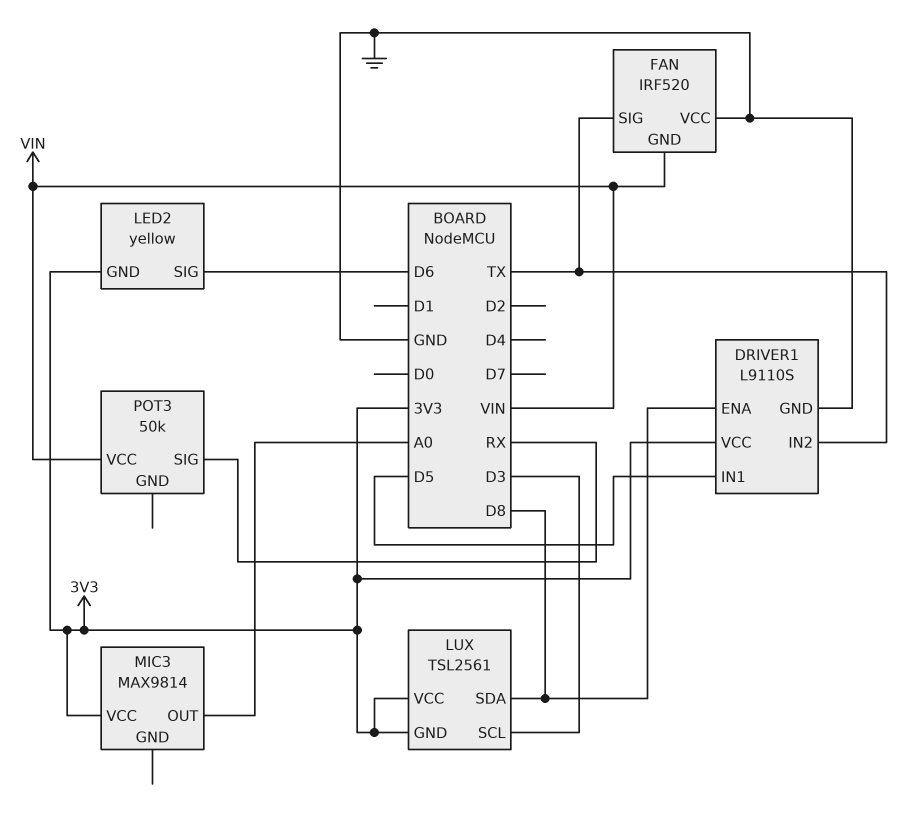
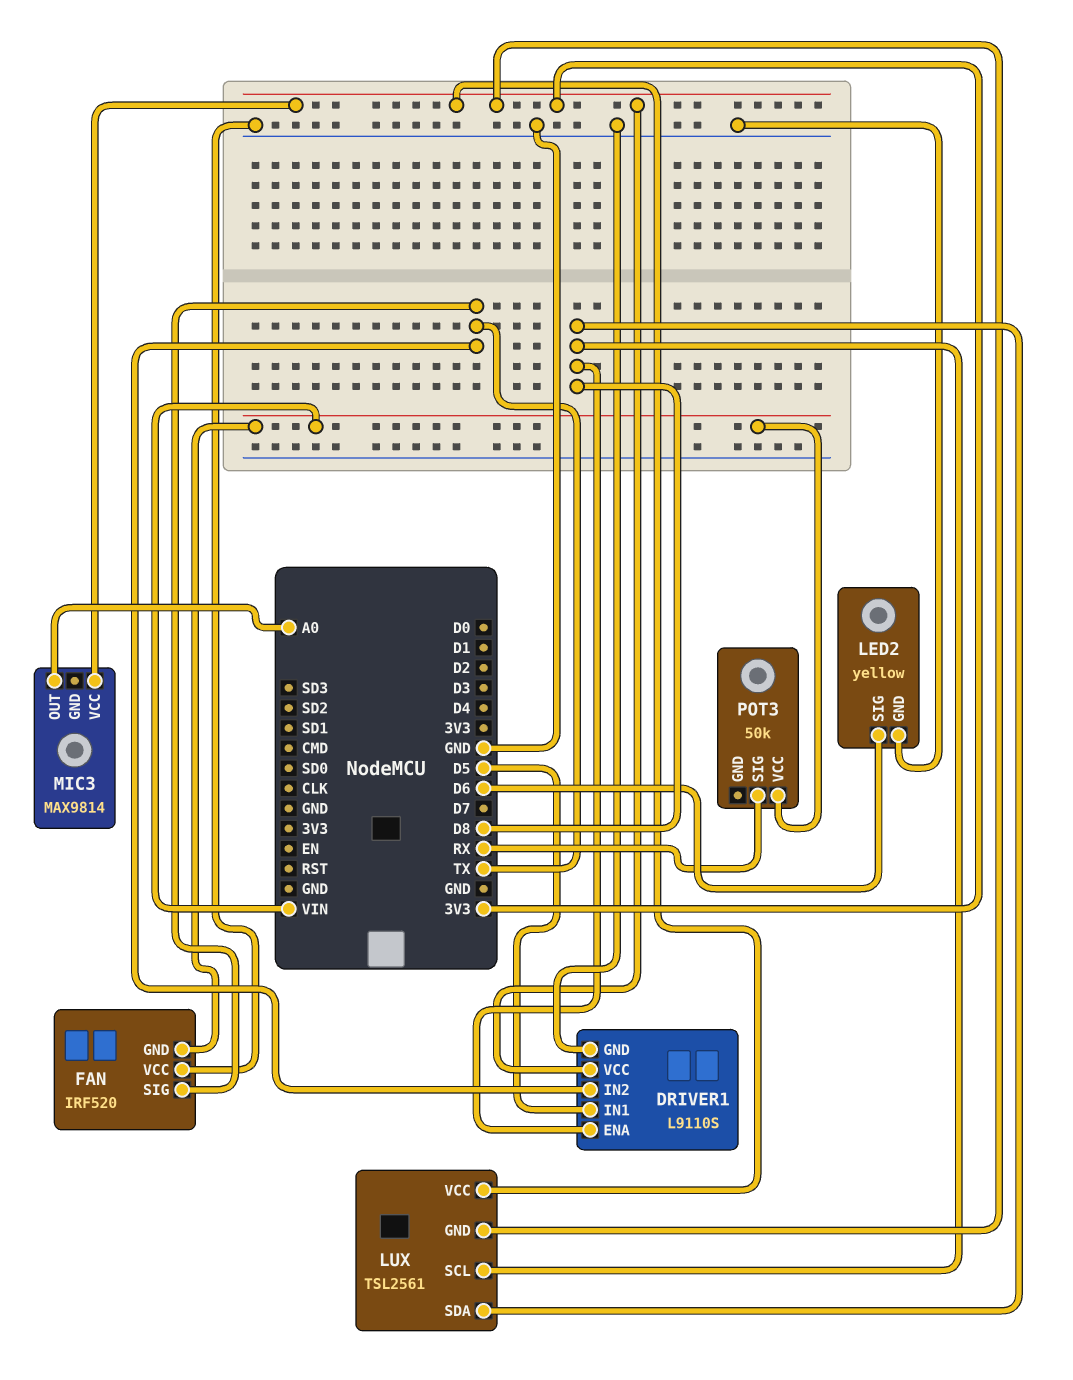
LED2 pin GND: 3V3 -> GND
LUX pin SCL: D3 -> D8

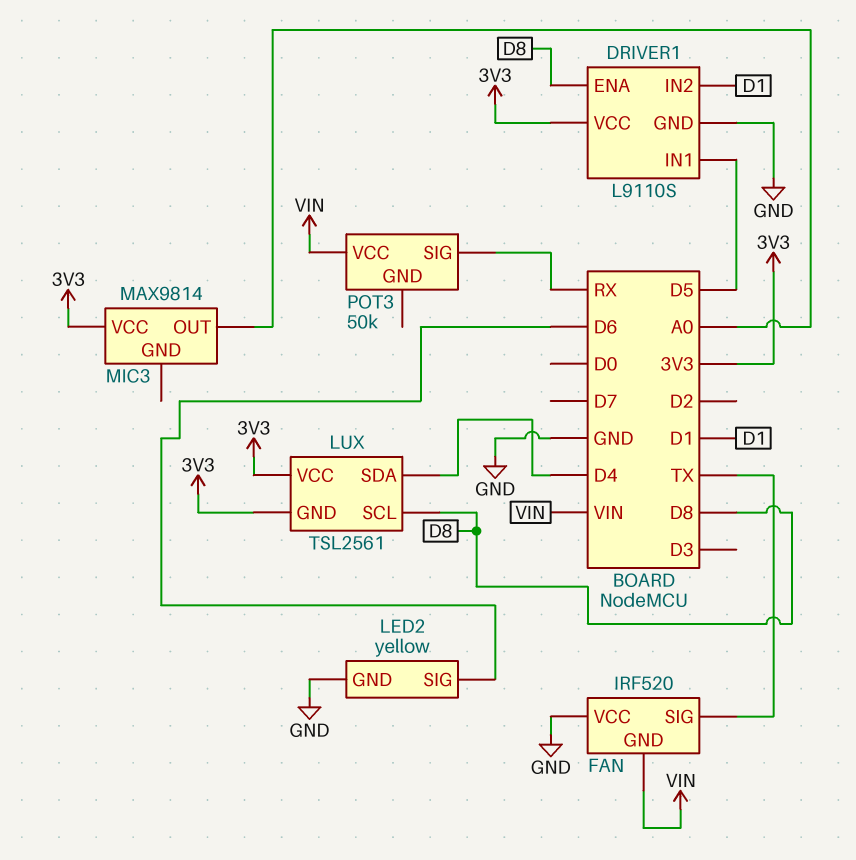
DRIVER1 pin IN2: TX -> D1
LUX pin SDA: D8 -> D4

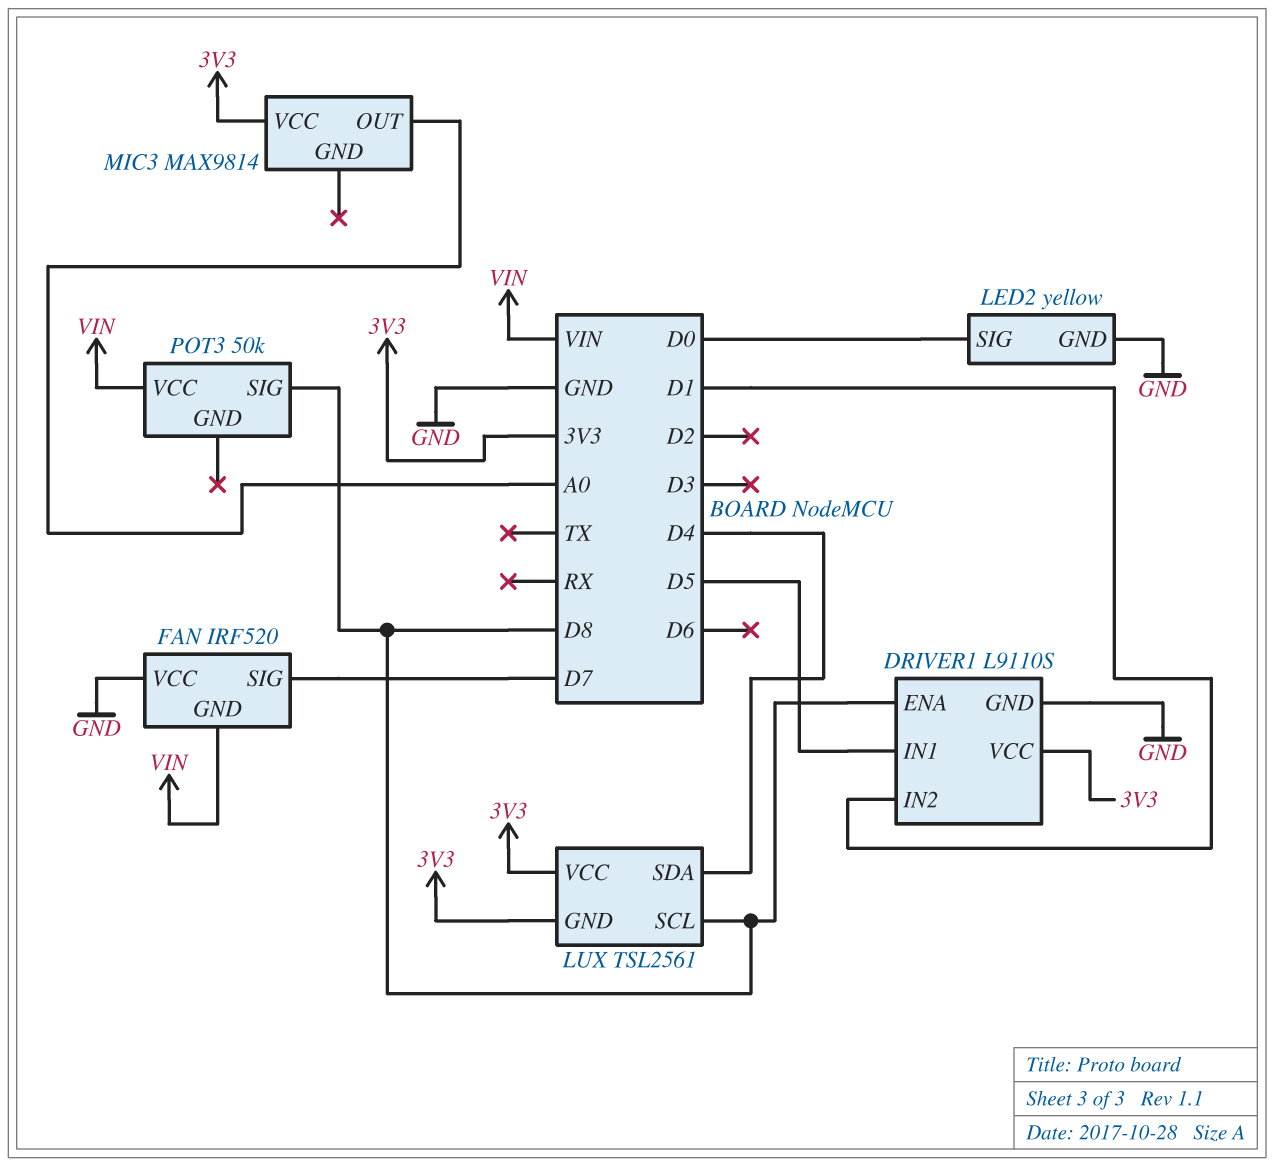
FAN pin SIG: TX -> D7
LED2 pin SIG: D6 -> D0
POT3 pin SIG: RX -> D8

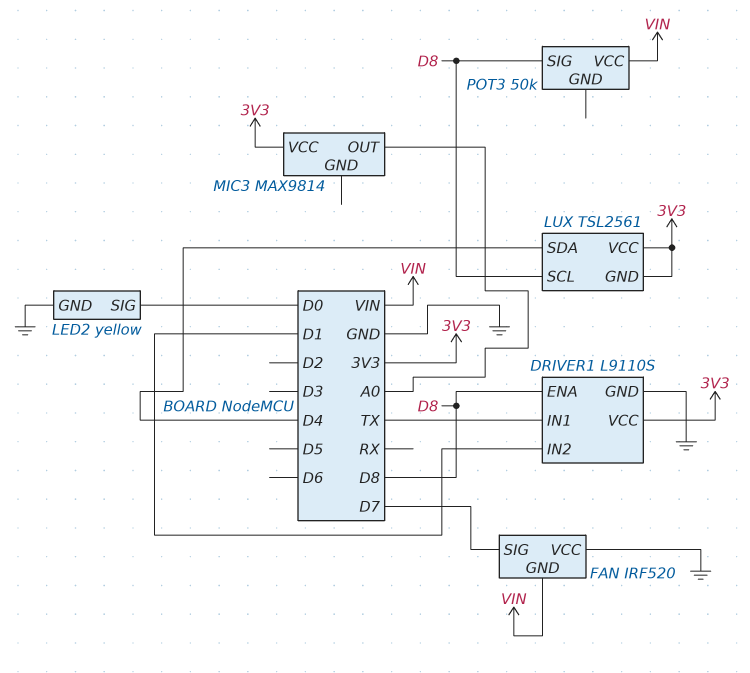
DRIVER1 pin IN1: D5 -> TX

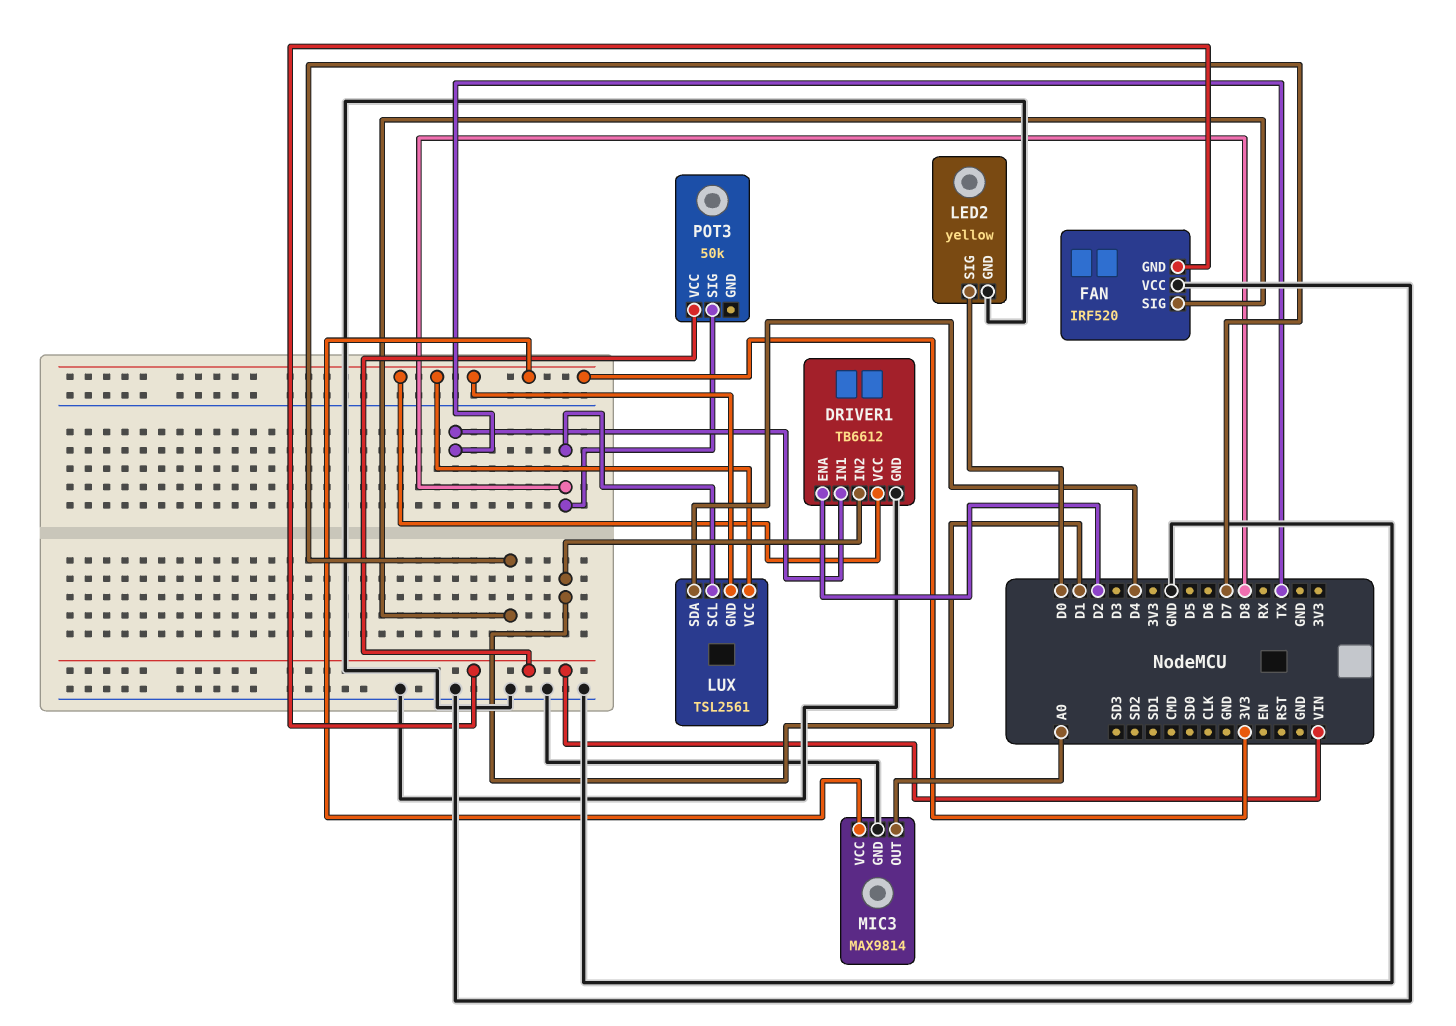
DRIVER1: L9110S -> TB6612
DRIVER1 pin ENA: D8 -> D2
MIC3 pin GND: none -> GND

